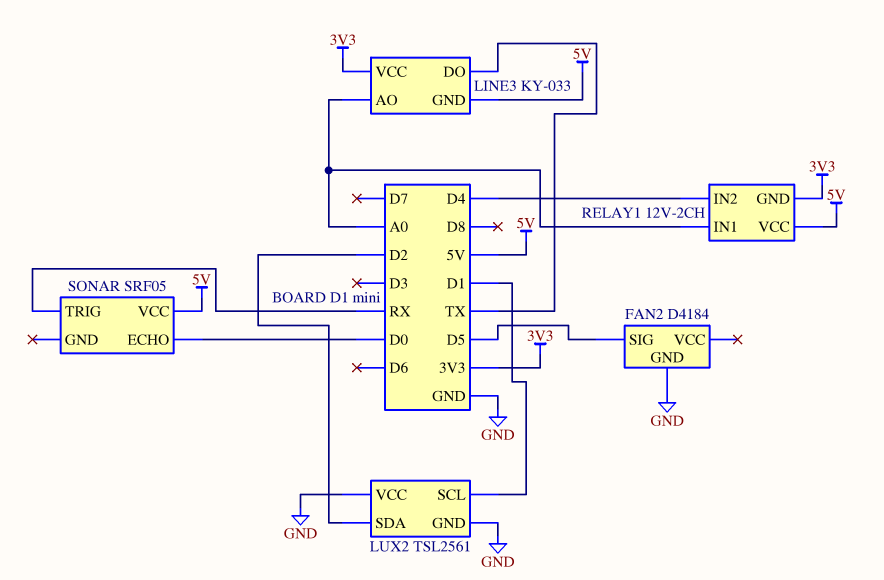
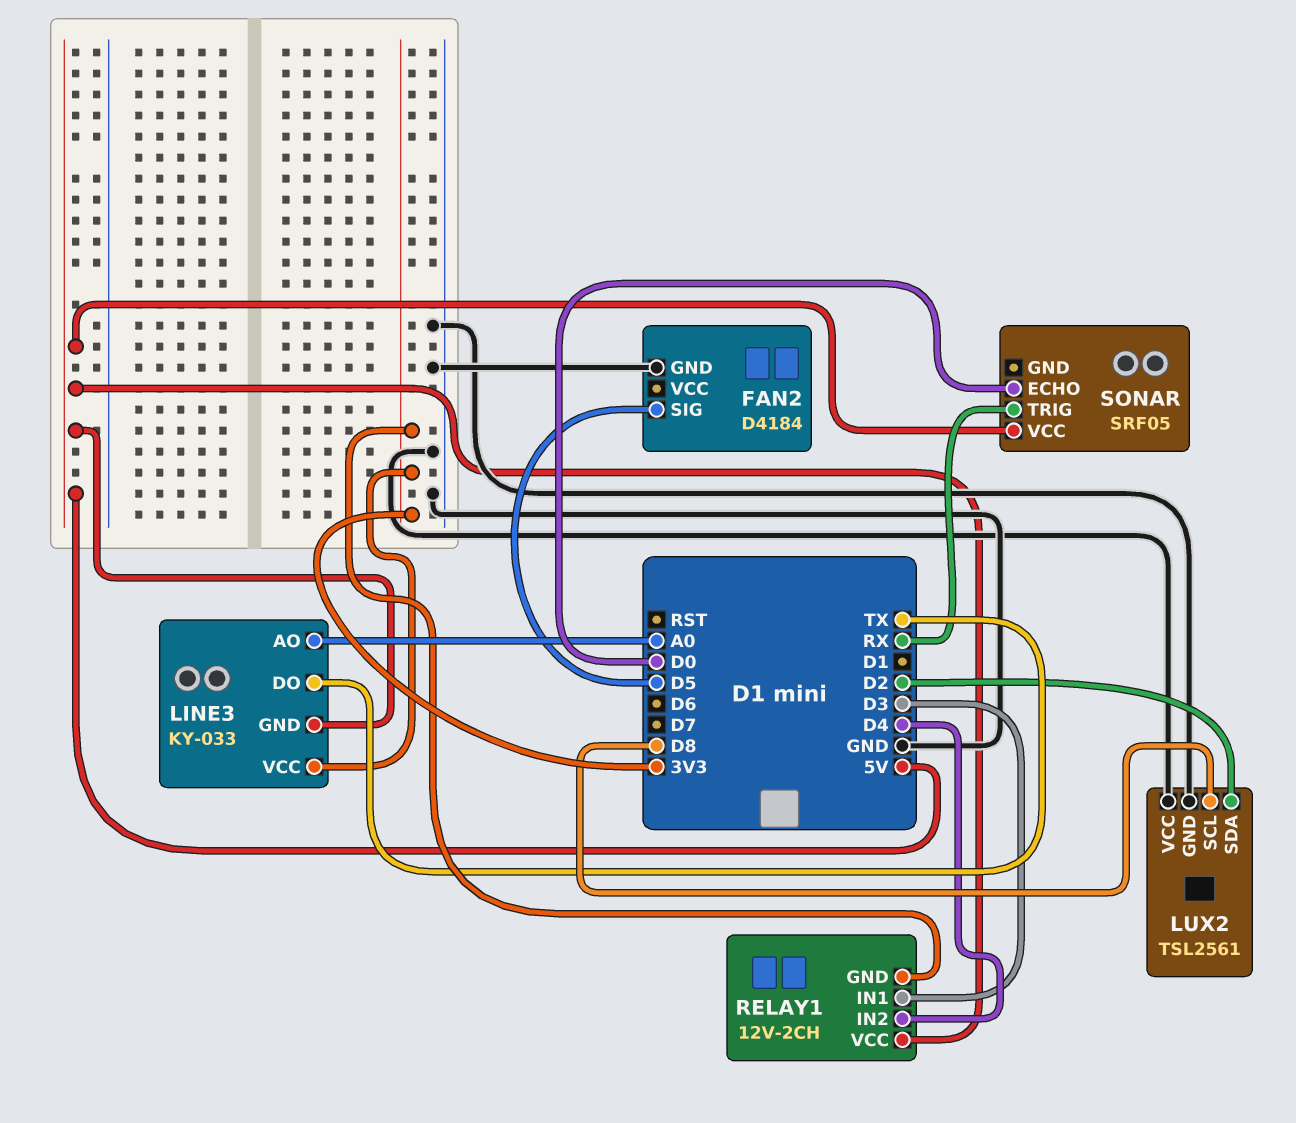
LUX2 pin SCL: D1 -> D8
RELAY1 pin IN1: A0 -> D3

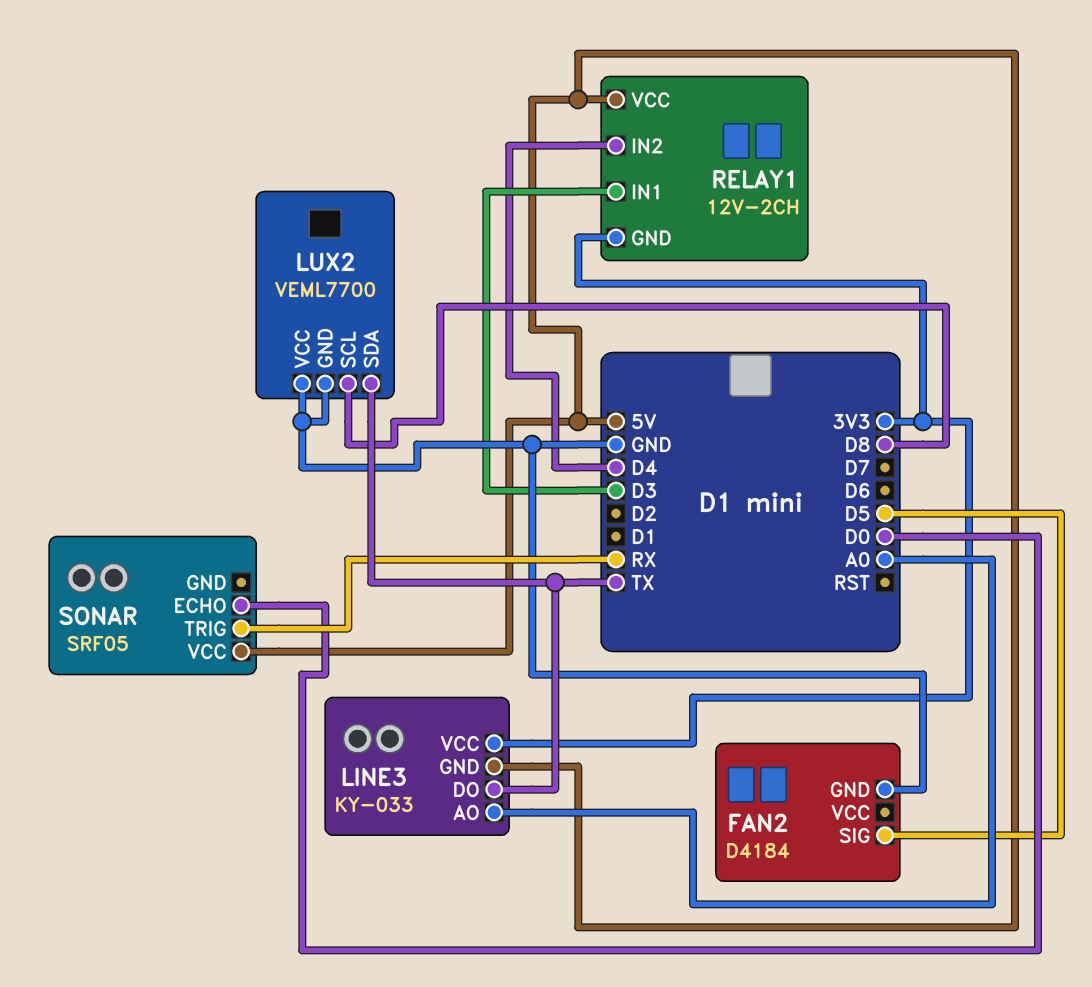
LUX2: TSL2561 -> VEML7700
LUX2 pin SDA: D2 -> TX

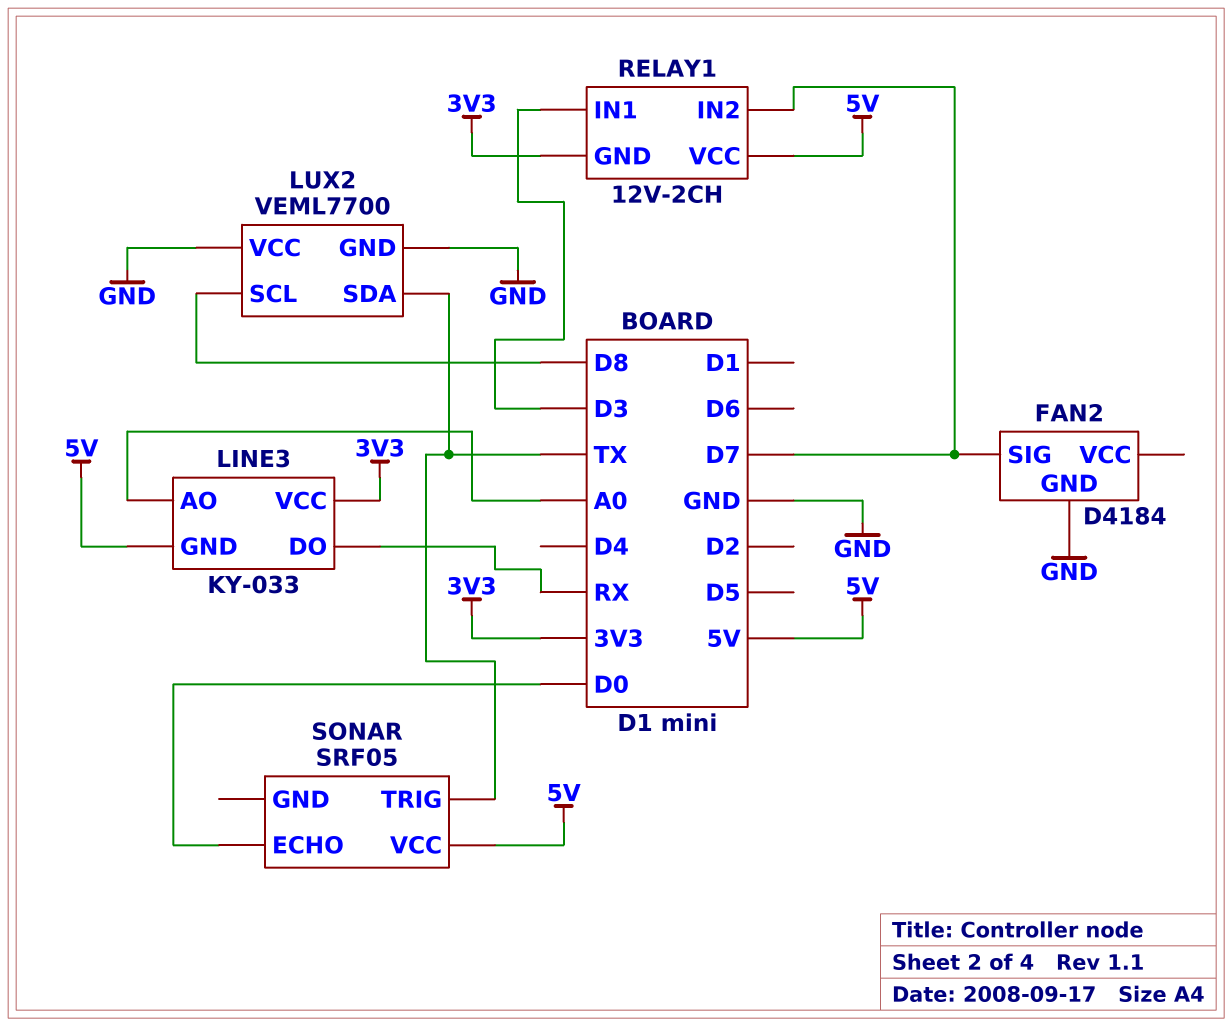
FAN2 pin SIG: D5 -> D7
LINE3 pin DO: TX -> RX
RELAY1 pin IN2: D4 -> D7
SONAR pin TRIG: RX -> TX

